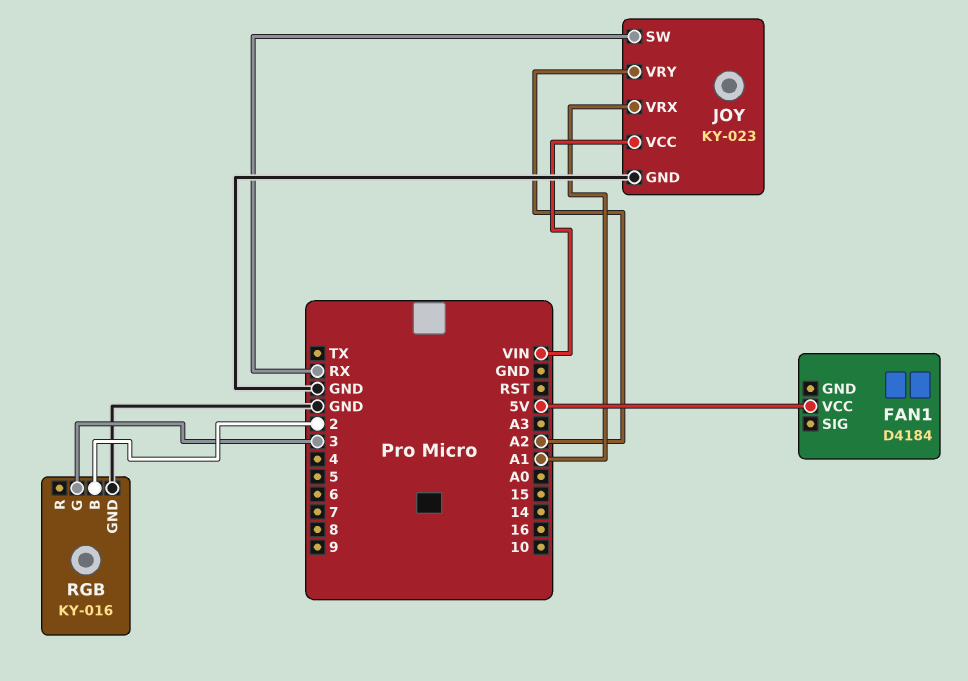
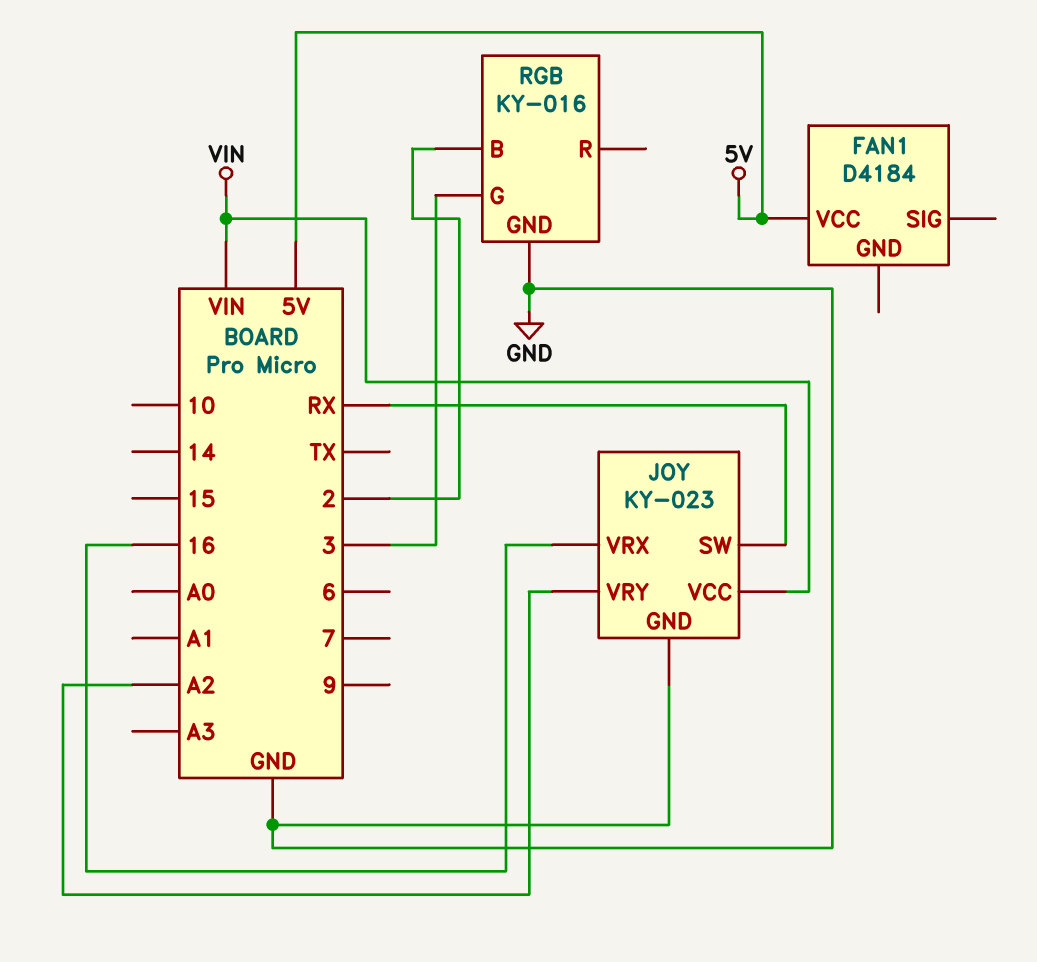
JOY pin VRX: A1 -> 16

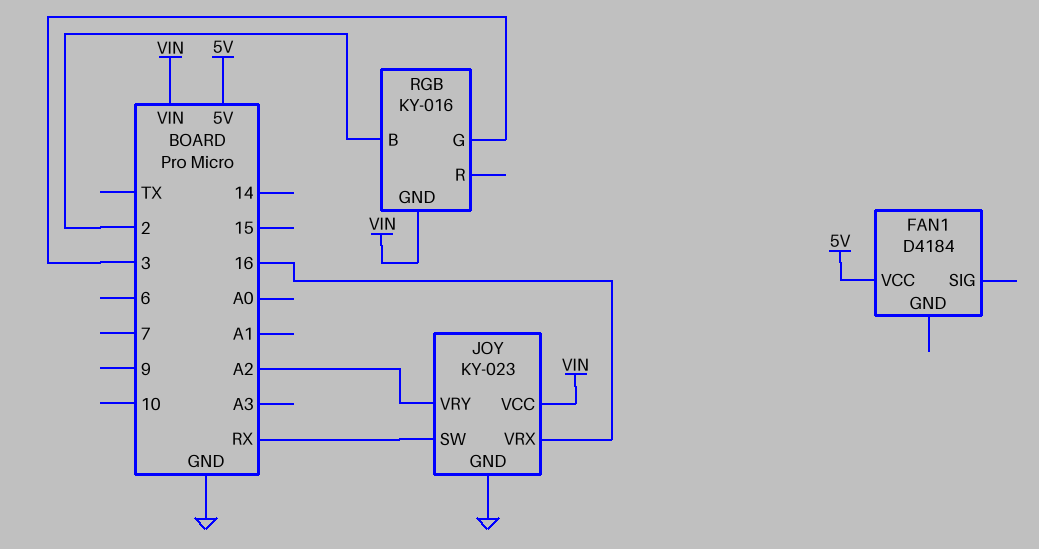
RGB pin GND: GND -> VIN

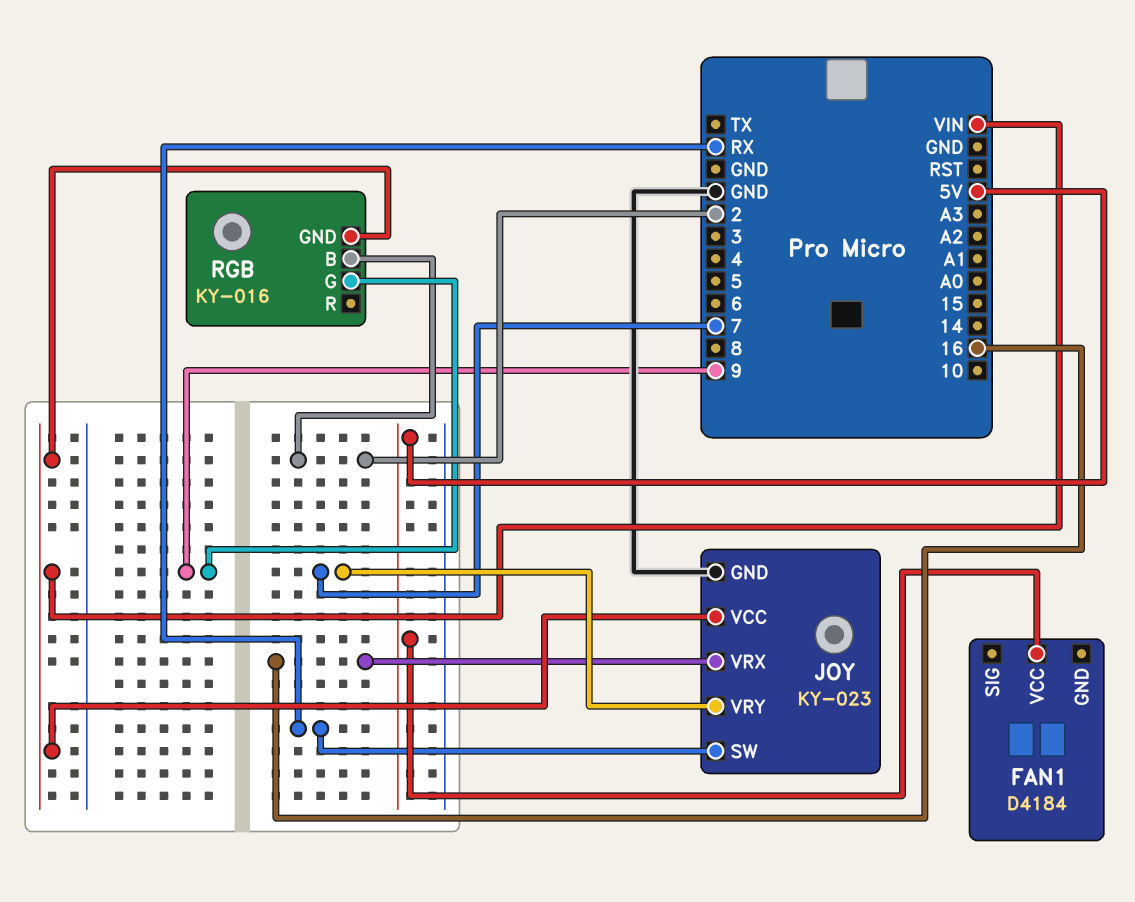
JOY pin VRY: A2 -> 7
RGB pin G: 3 -> 9

